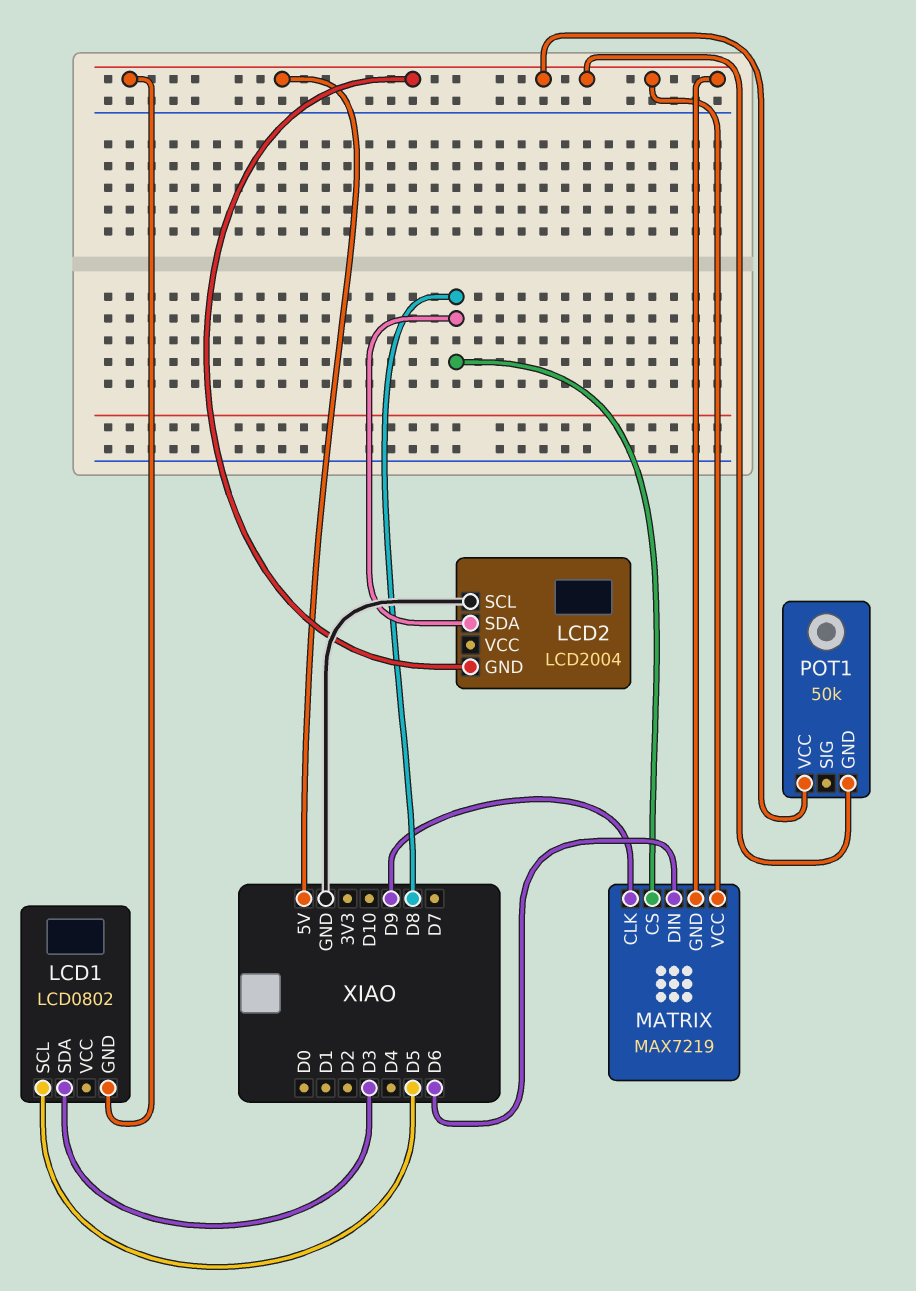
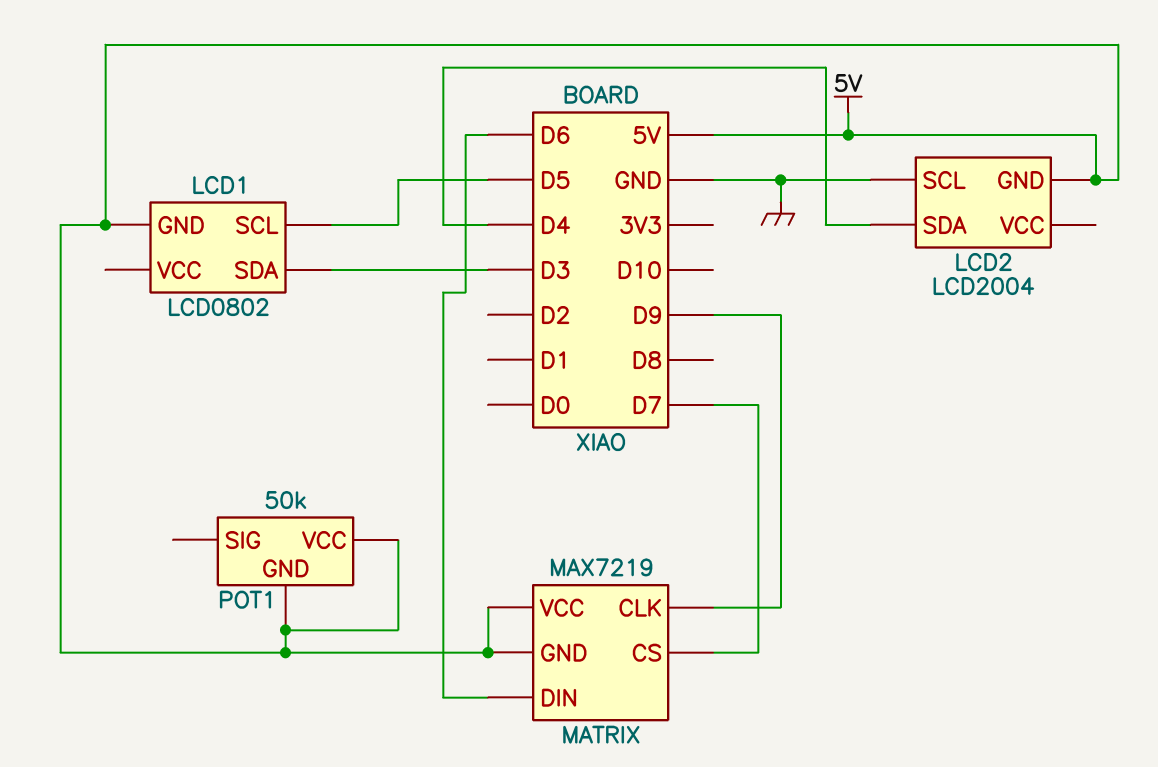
LCD2 pin SDA: D8 -> D4
MATRIX pin CS: D8 -> D7

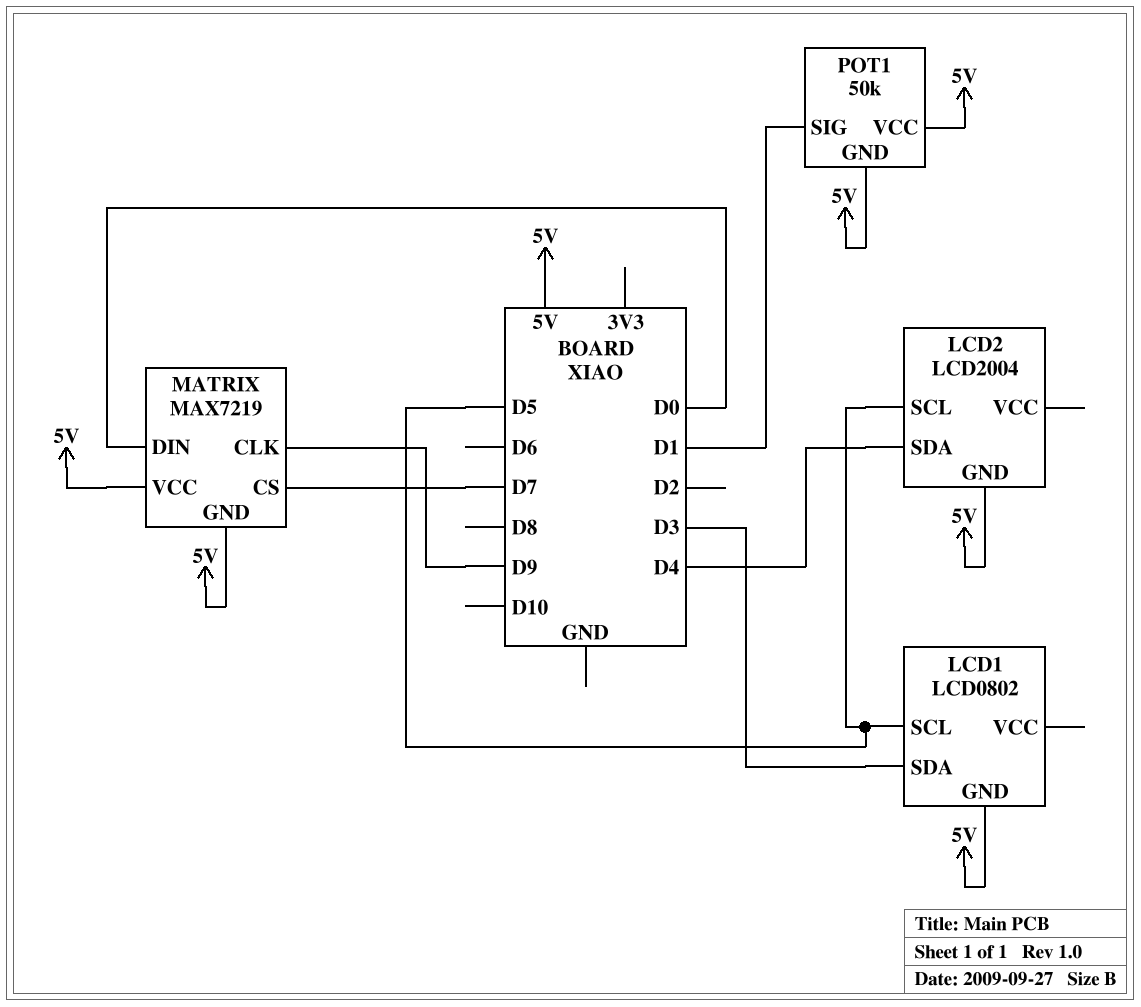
LCD2 pin SCL: GND -> D5
MATRIX pin DIN: D6 -> D0
POT1 pin SIG: none -> D1

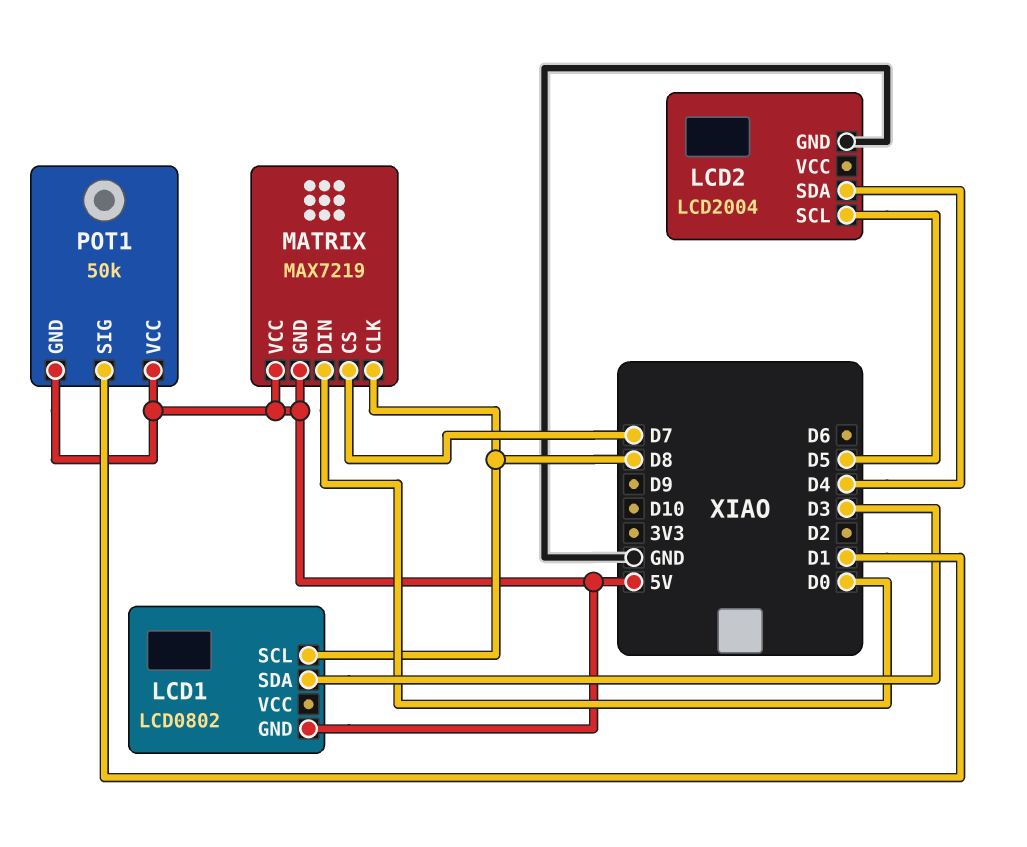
LCD1 pin SCL: D5 -> D8
LCD2 pin GND: 5V -> GND
MATRIX pin CLK: D9 -> D8

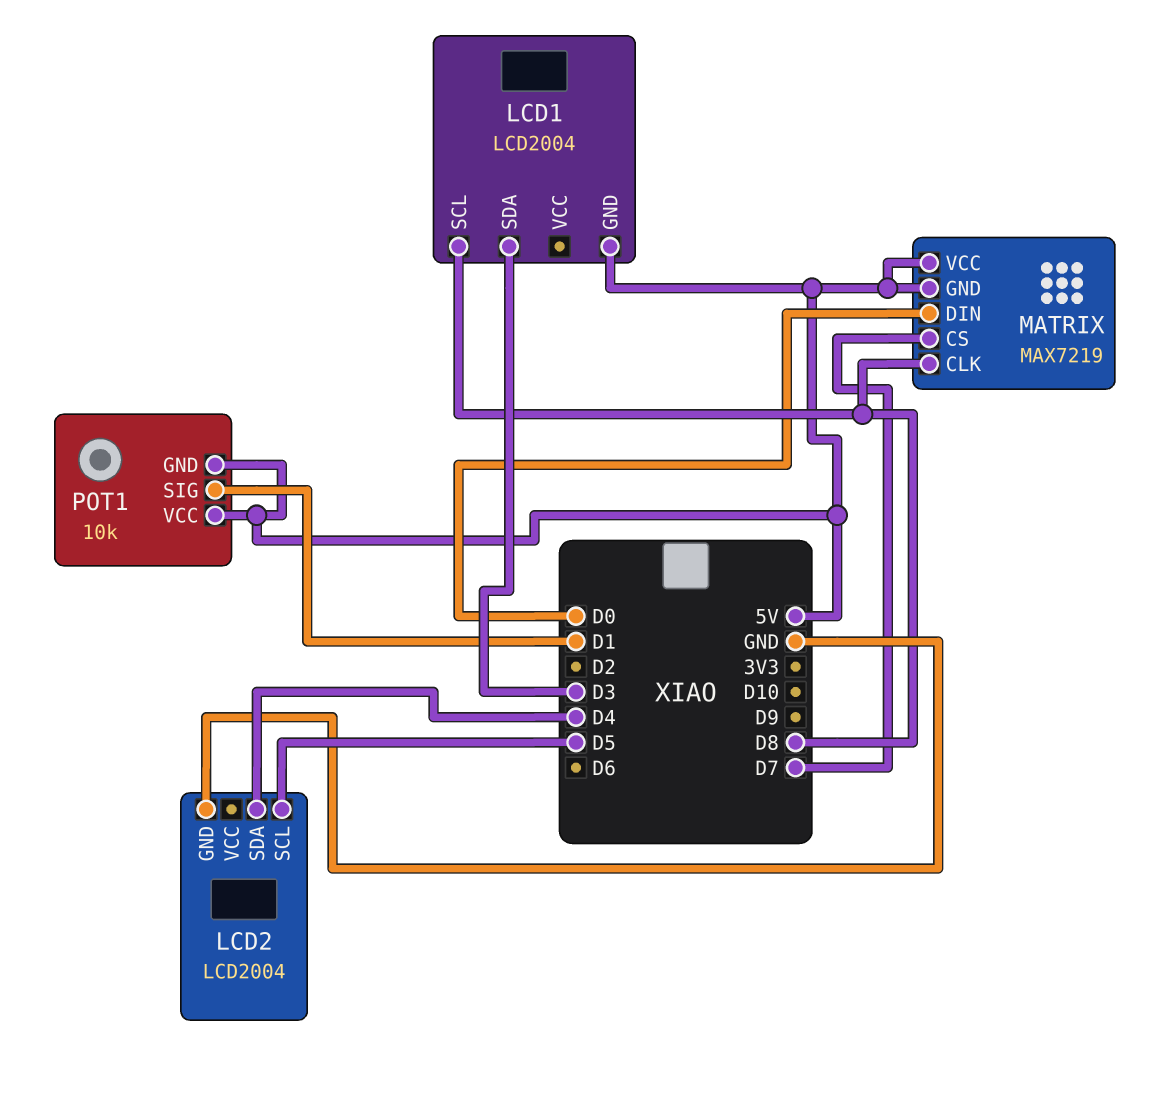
LCD1: LCD0802 -> LCD2004
POT1: 50k -> 10k

